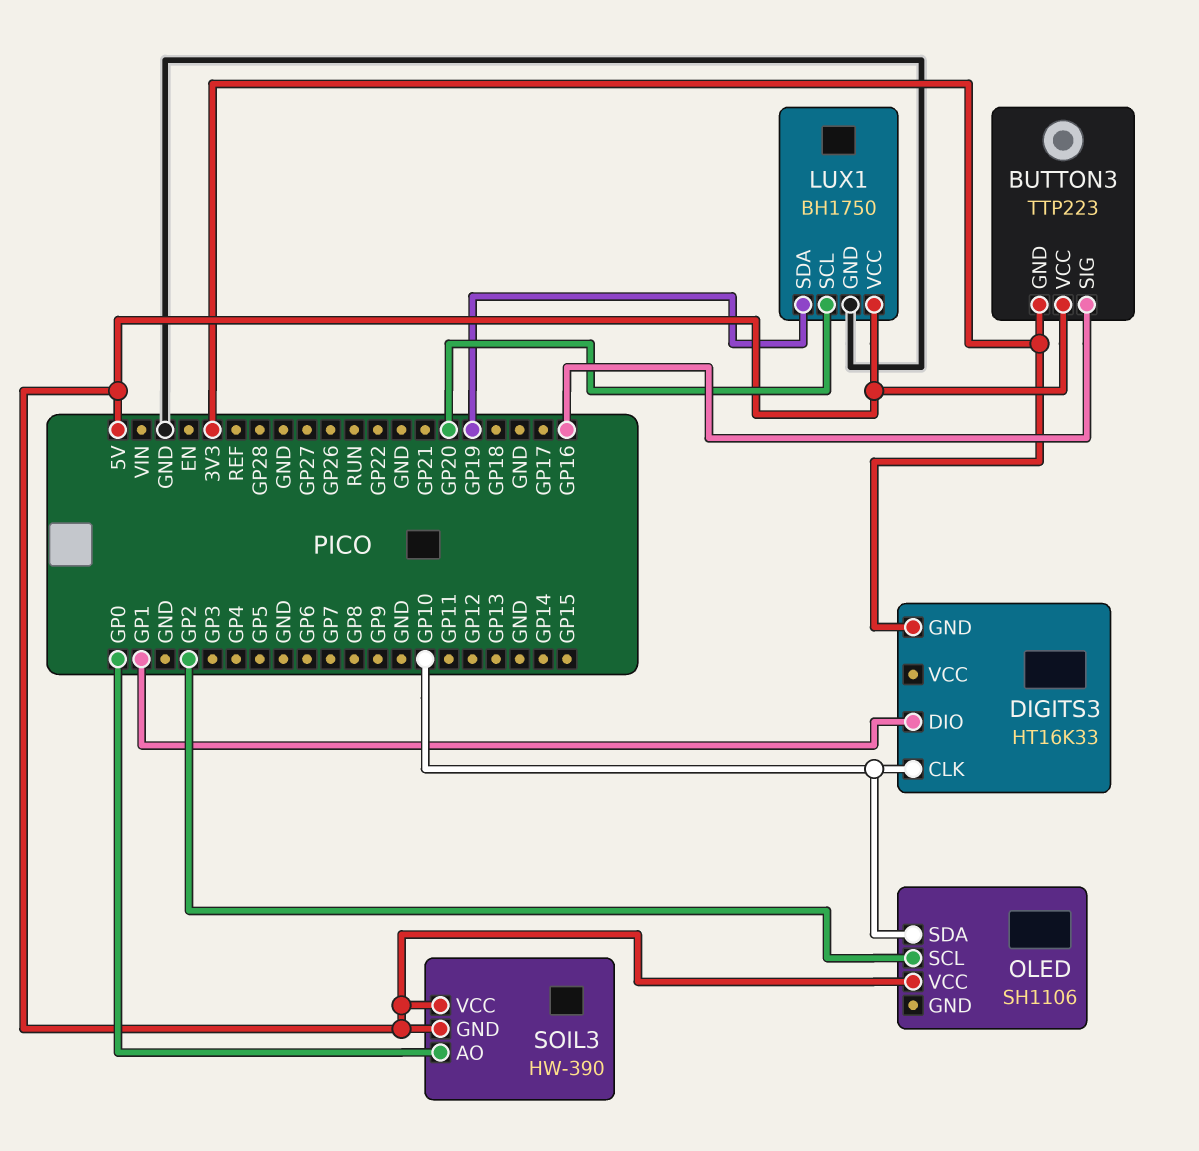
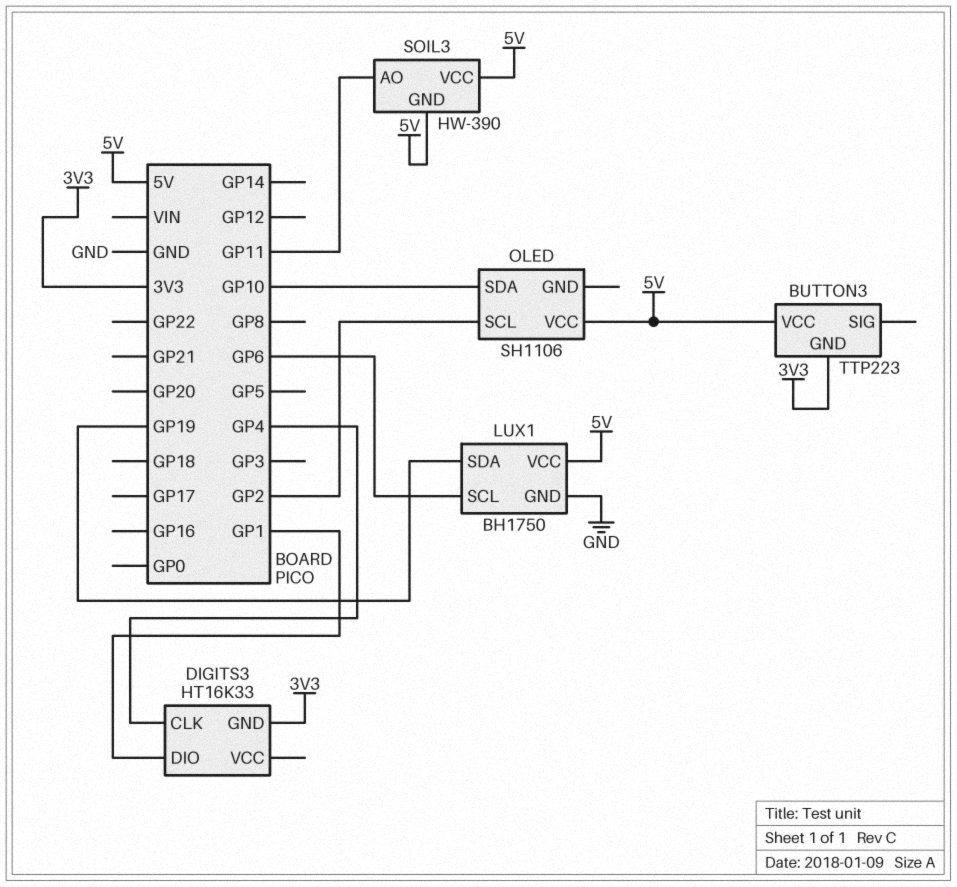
BUTTON3 pin SIG: GP16 -> none
DIGITS3 pin CLK: GP10 -> GP4
LUX1 pin SCL: GP20 -> GP6
SOIL3 pin AO: GP0 -> GP11

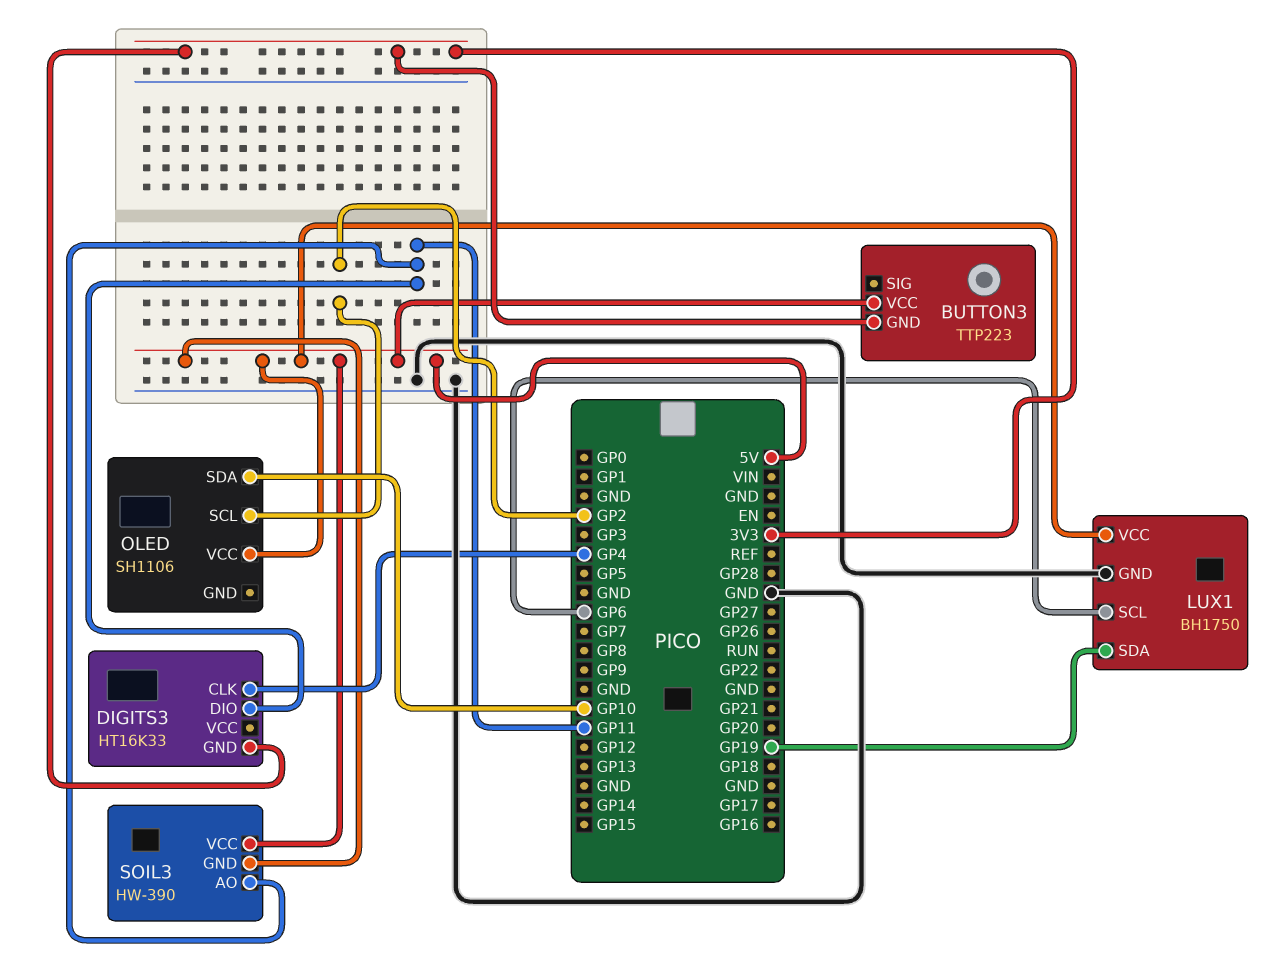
DIGITS3 pin DIO: GP1 -> GP11

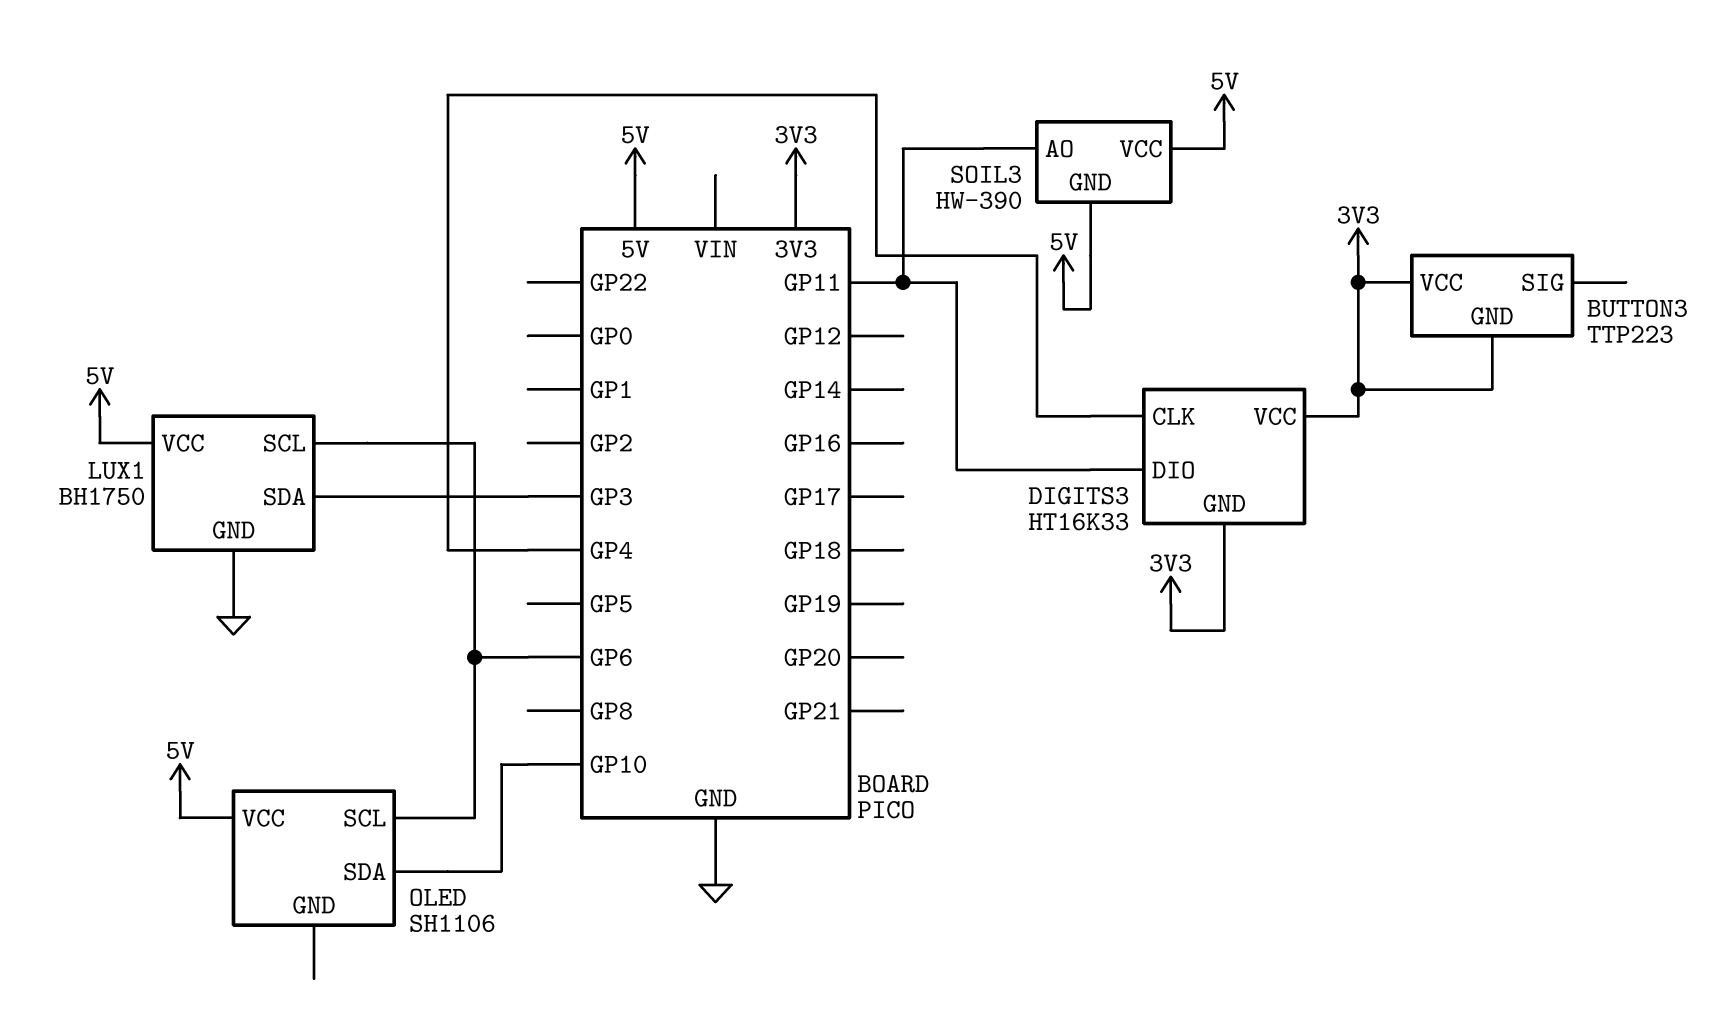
BUTTON3 pin VCC: 5V -> 3V3
DIGITS3 pin VCC: none -> 3V3
LUX1 pin SDA: GP19 -> GP3
OLED pin SCL: GP2 -> GP6

